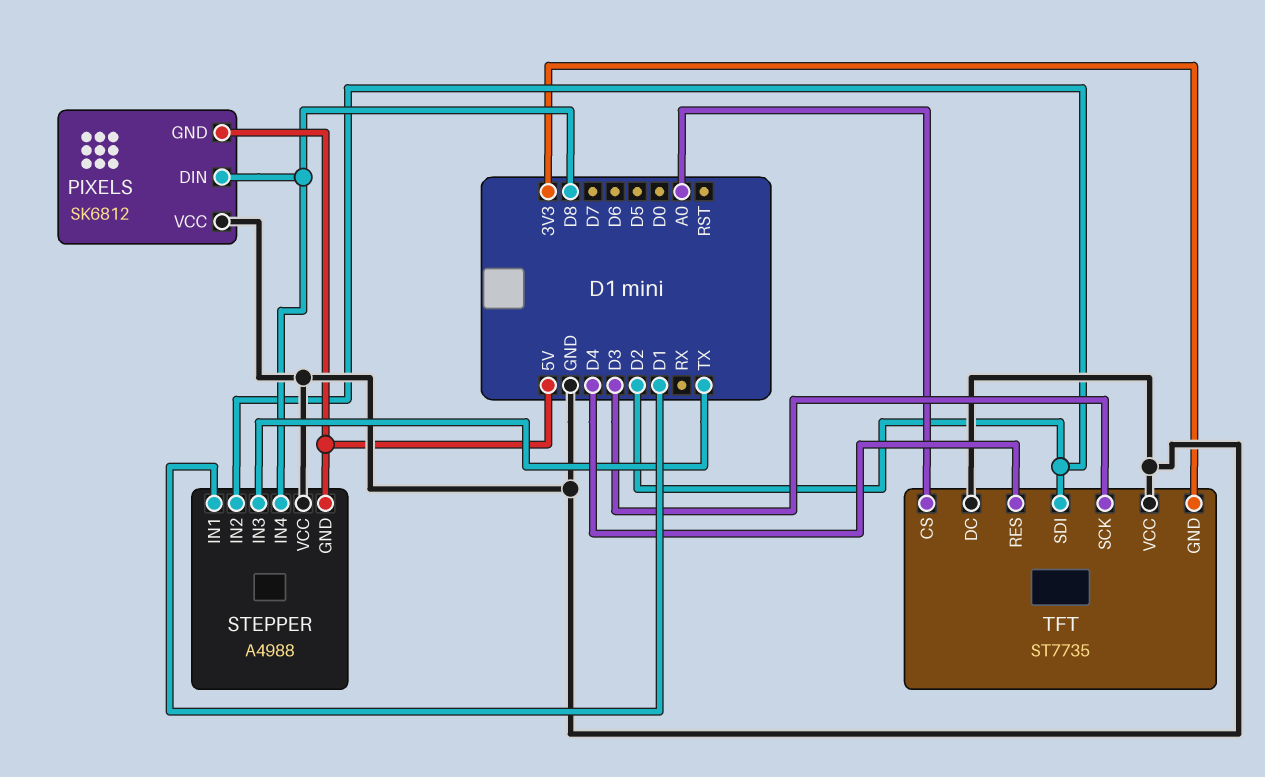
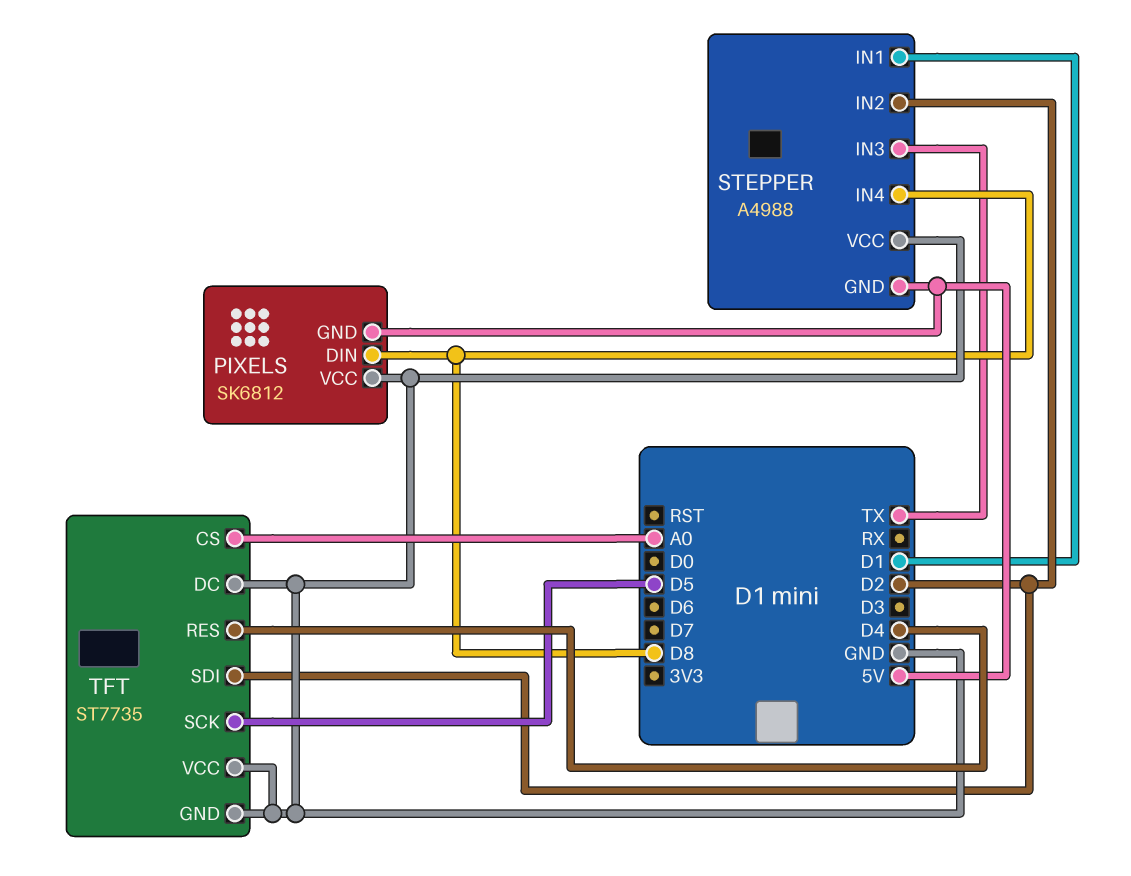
TFT pin GND: 3V3 -> GND
TFT pin SCK: D3 -> D5

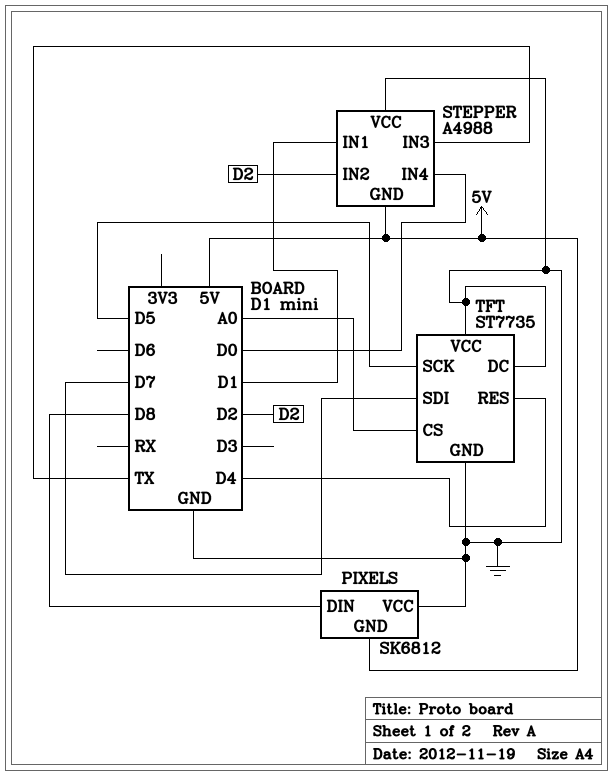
STEPPER pin IN4: D8 -> D0
TFT pin SDI: D2 -> D7

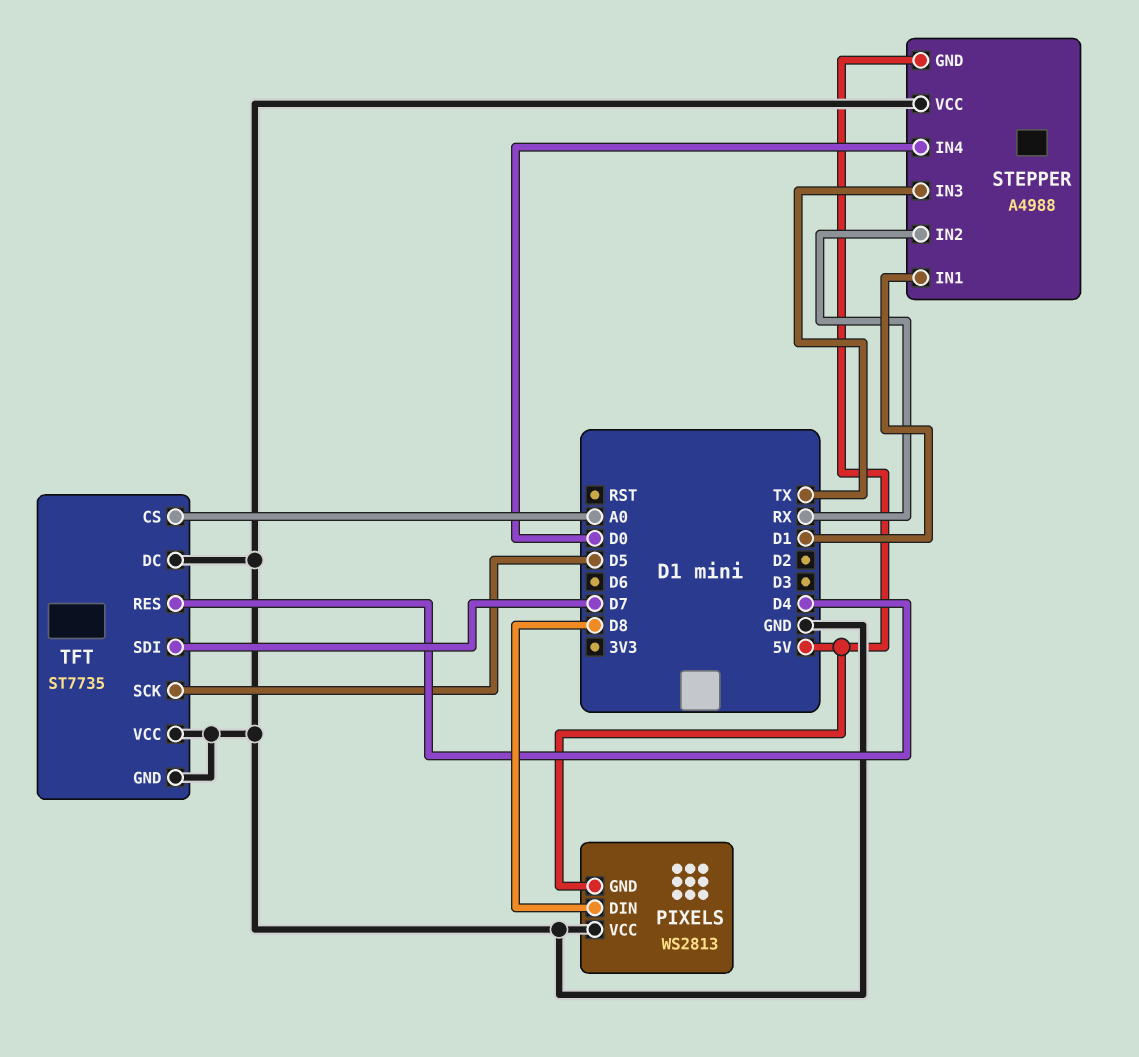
PIXELS: SK6812 -> WS2813
STEPPER pin IN2: D2 -> RX

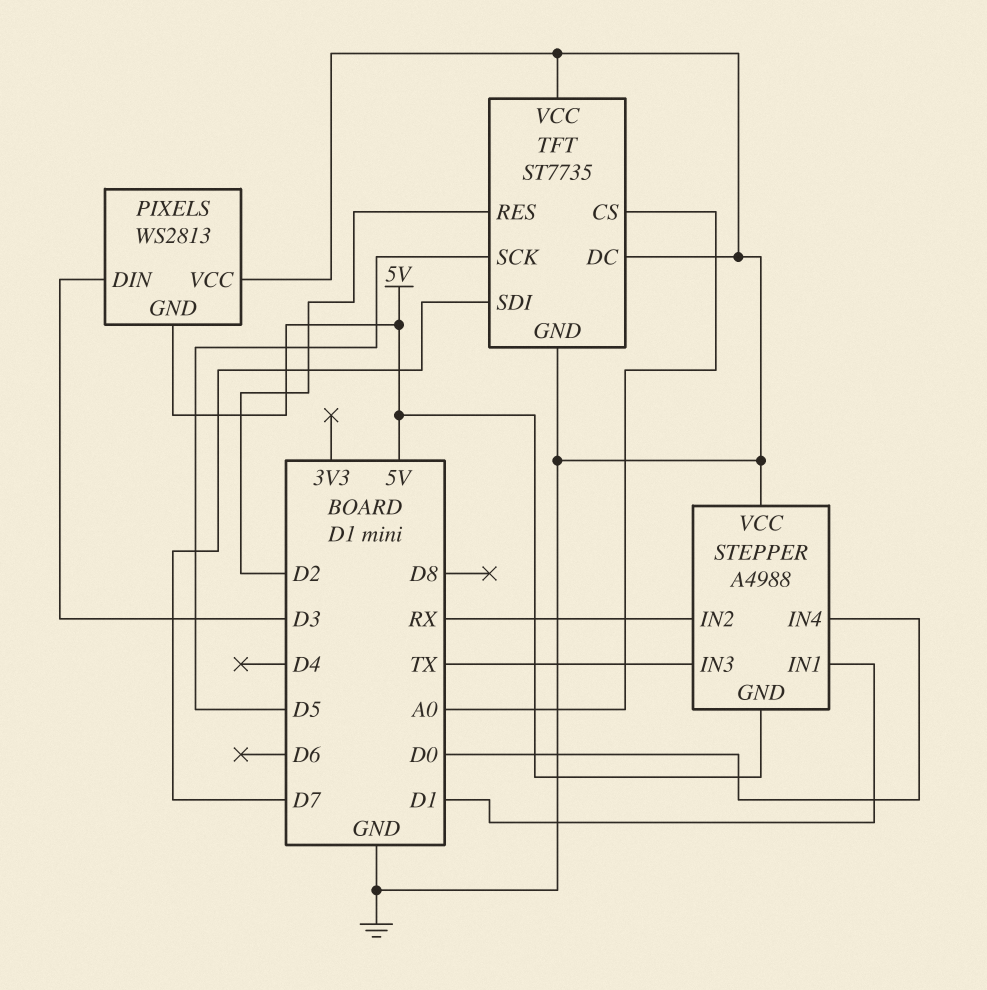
PIXELS pin DIN: D8 -> D3
TFT pin RES: D4 -> D2

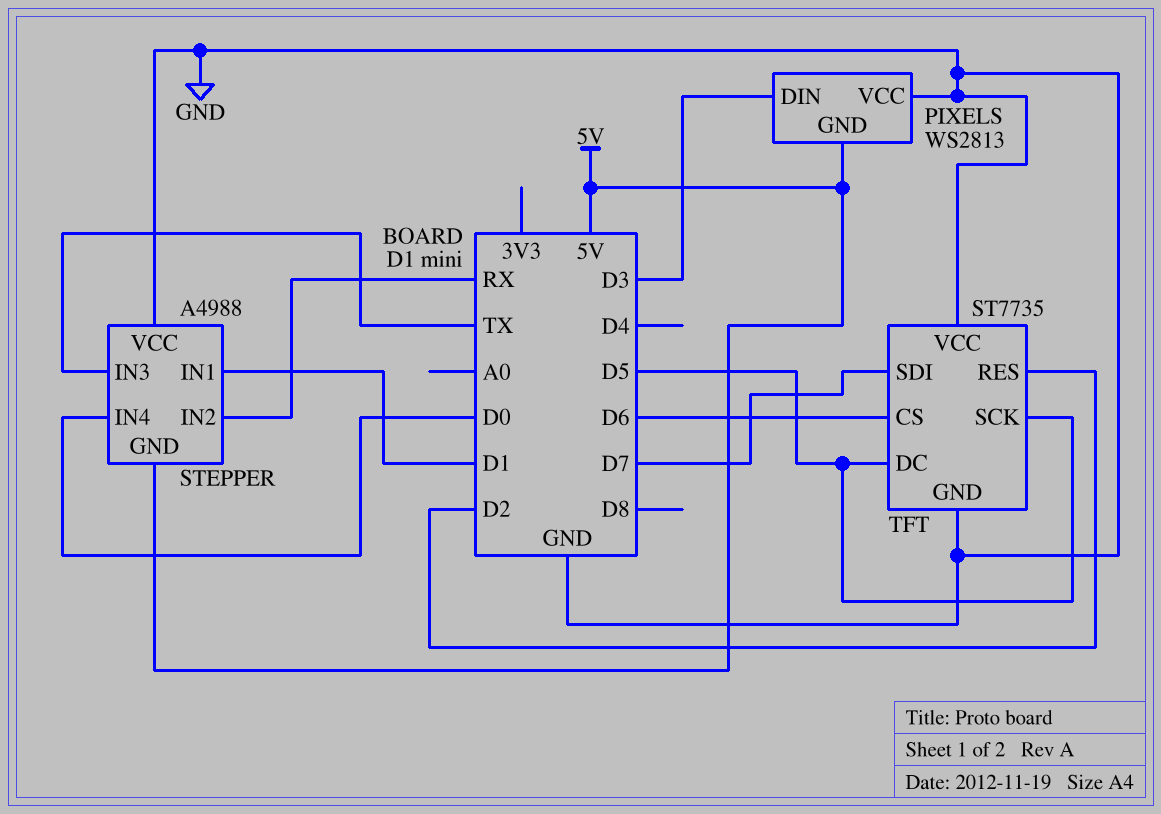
TFT pin CS: A0 -> D6
TFT pin DC: GND -> D5

